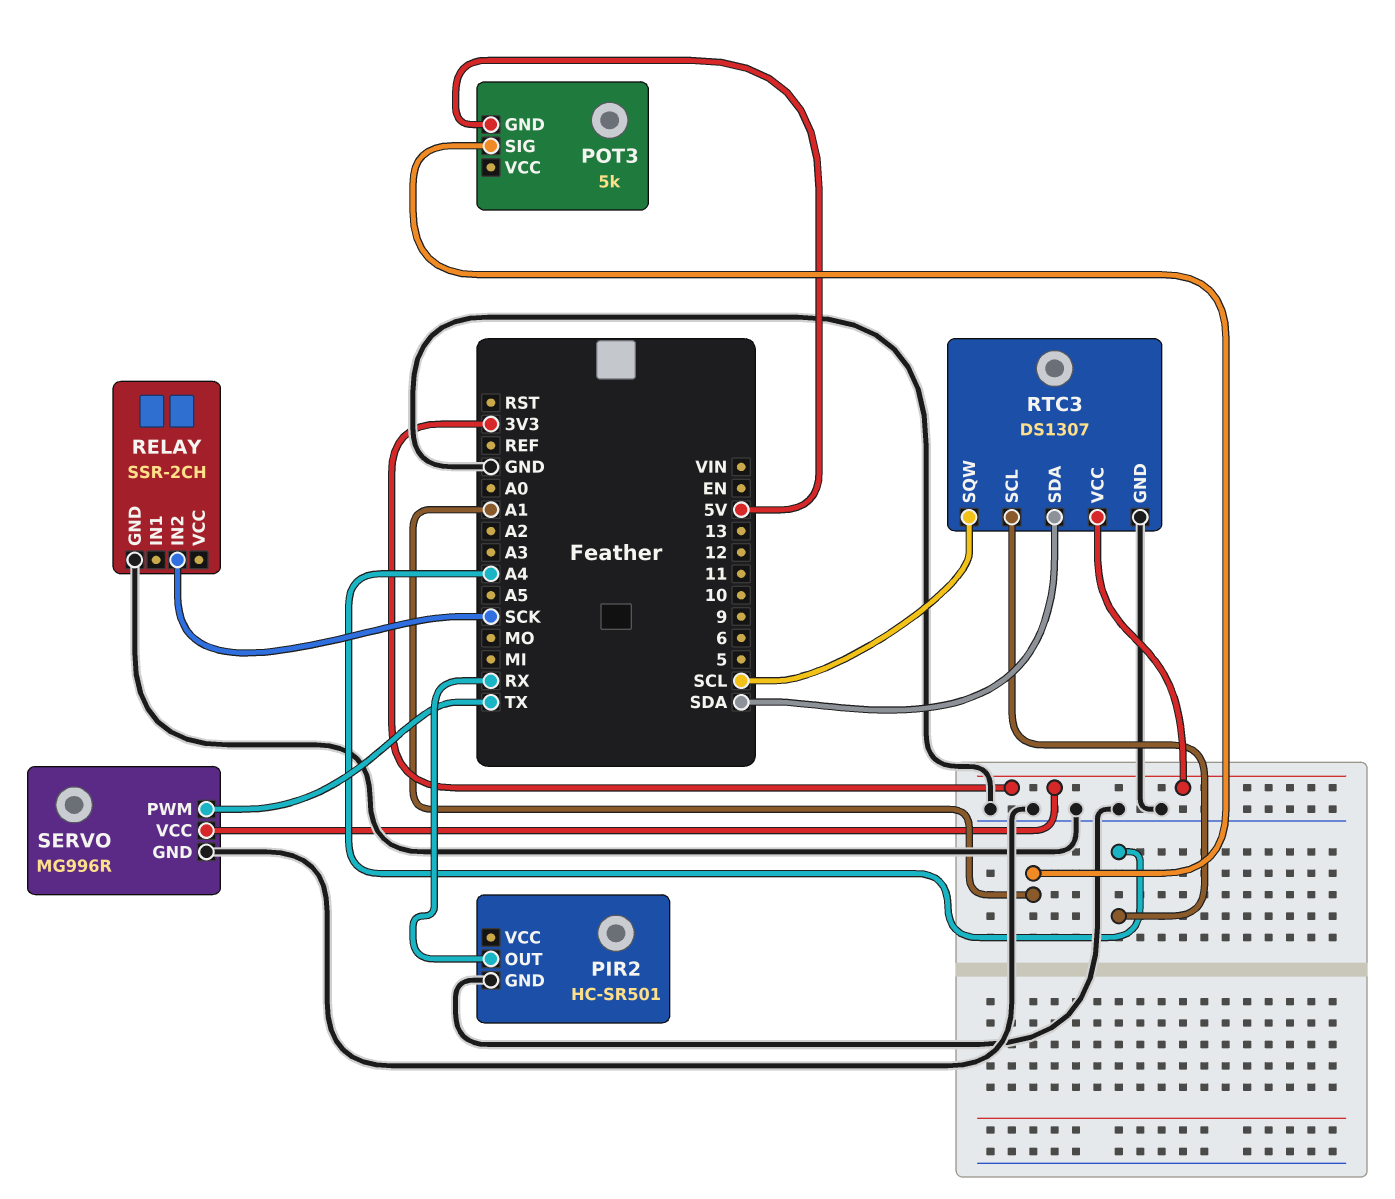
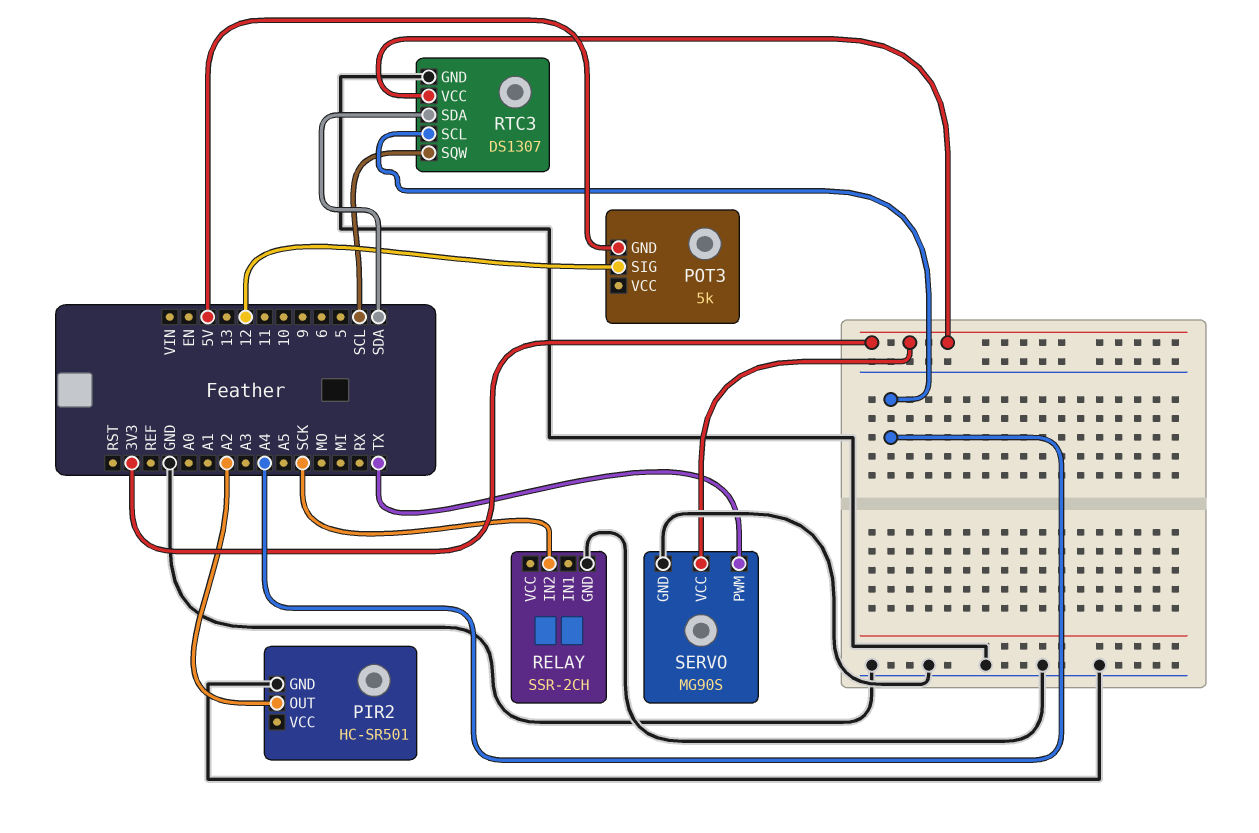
PIR2 pin OUT: RX -> A2
POT3 pin SIG: A1 -> 12
SERVO: MG996R -> MG90S

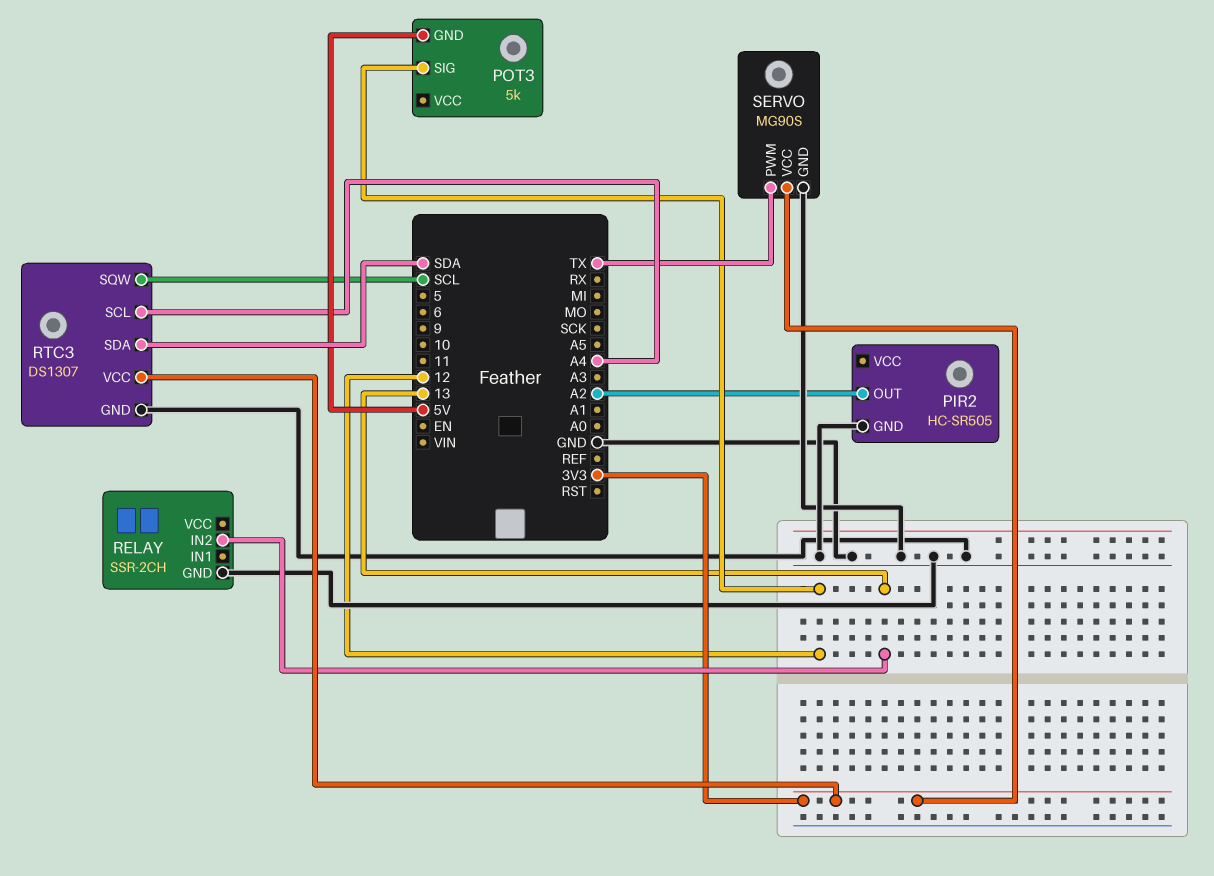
PIR2: HC-SR501 -> HC-SR505
RELAY pin IN2: SCK -> 13

